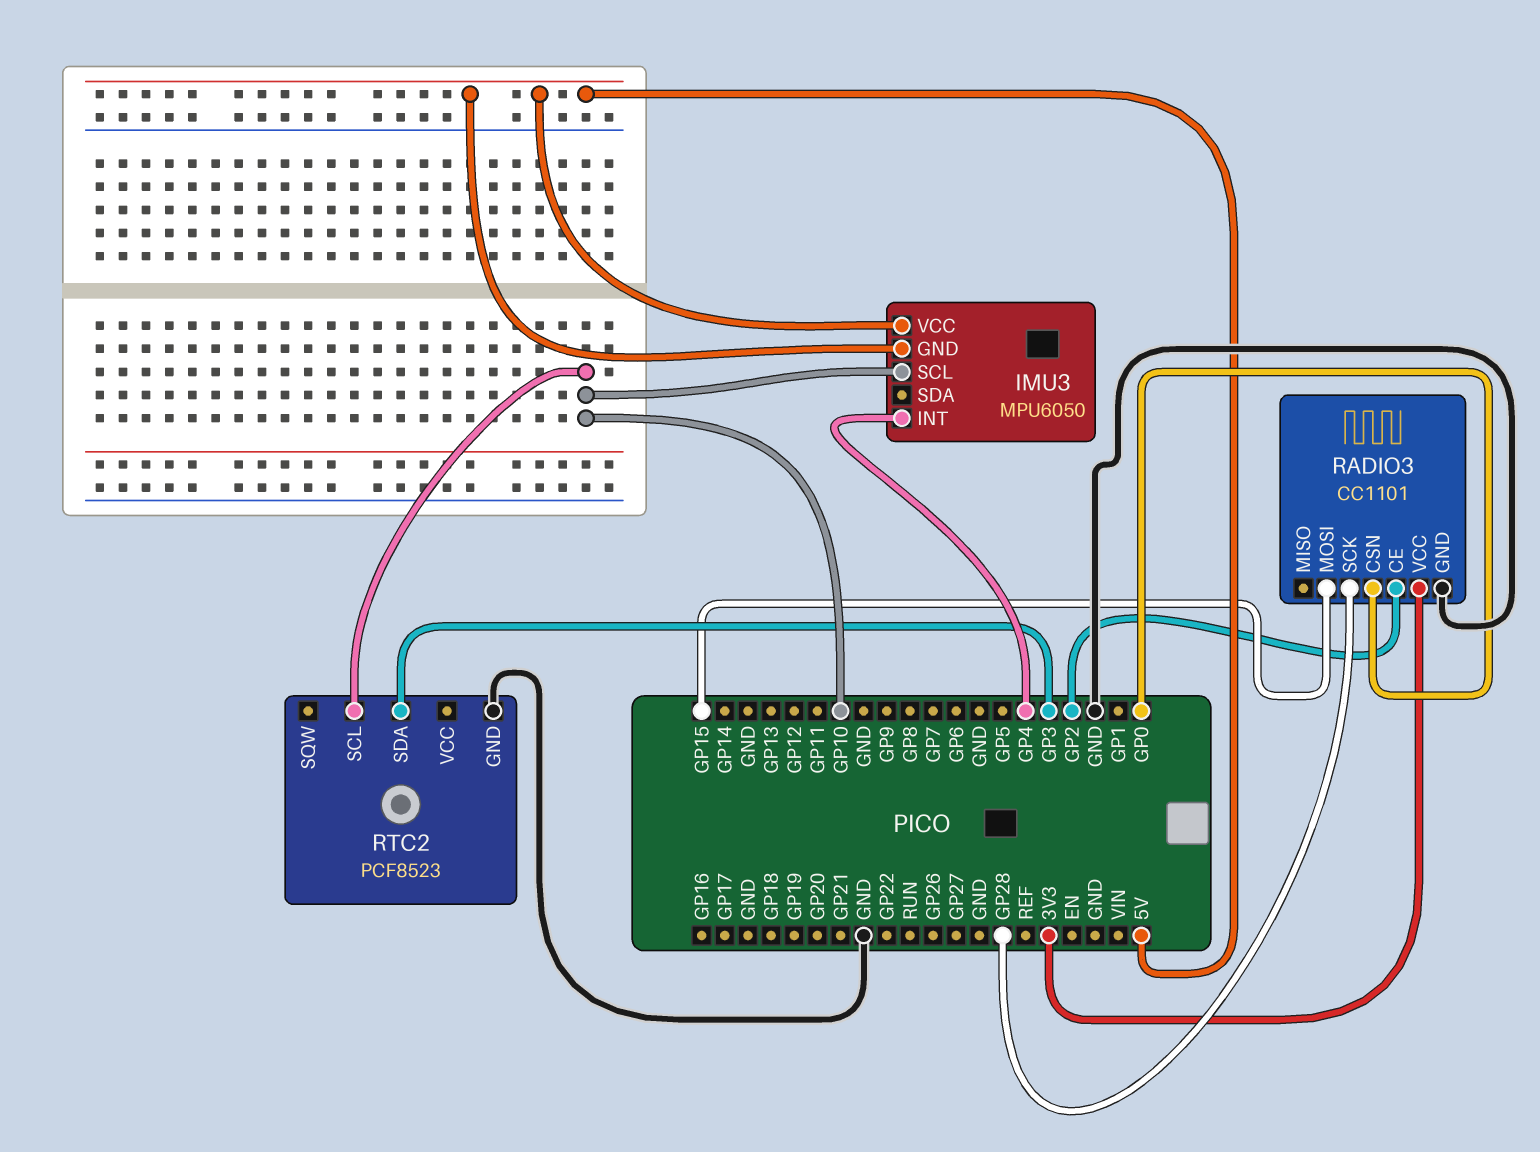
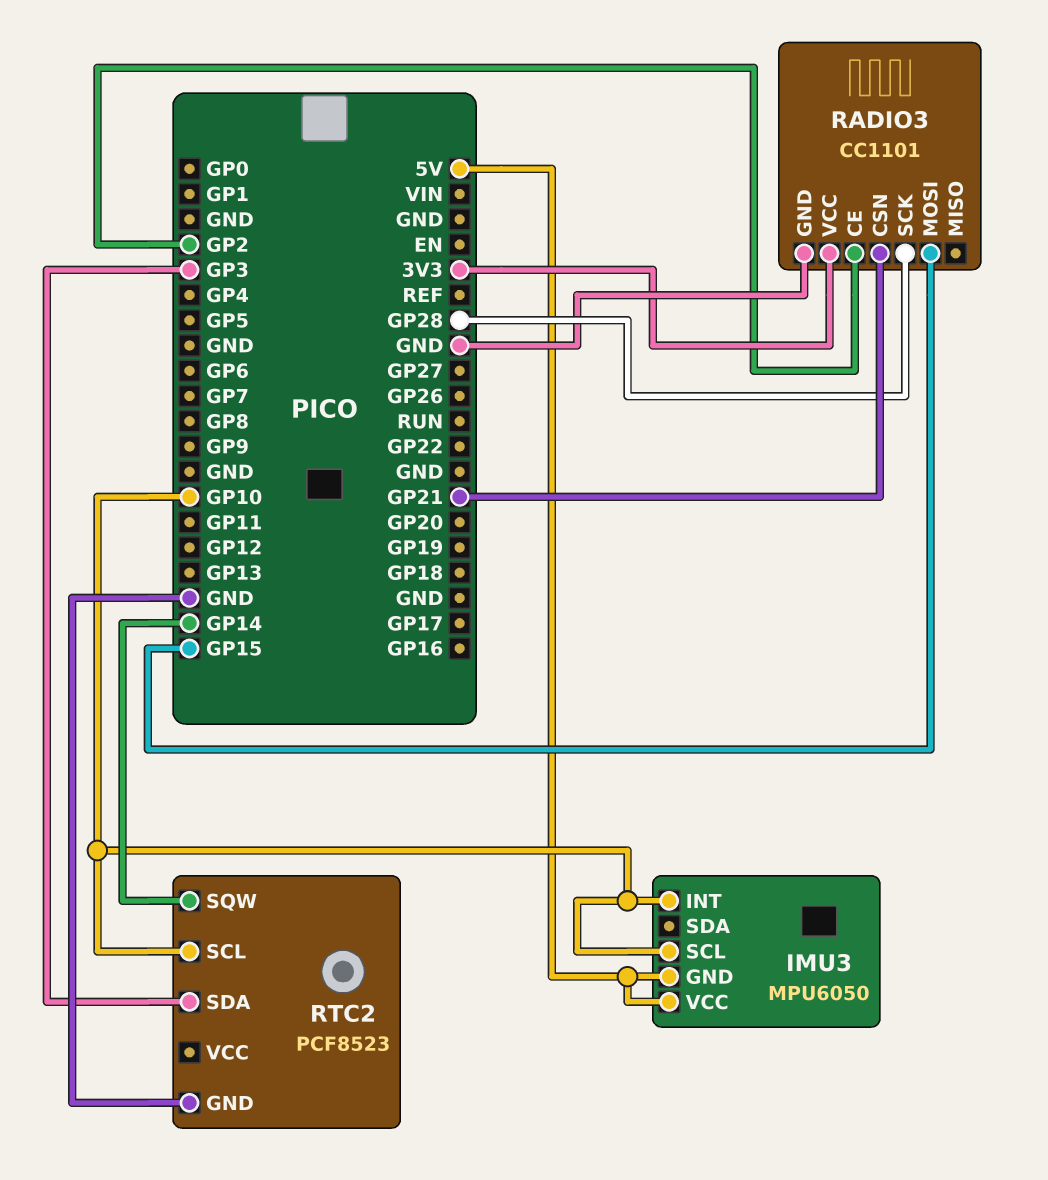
IMU3 pin INT: GP4 -> GP10
RADIO3 pin CSN: GP0 -> GP21
RTC2 pin SQW: none -> GP14

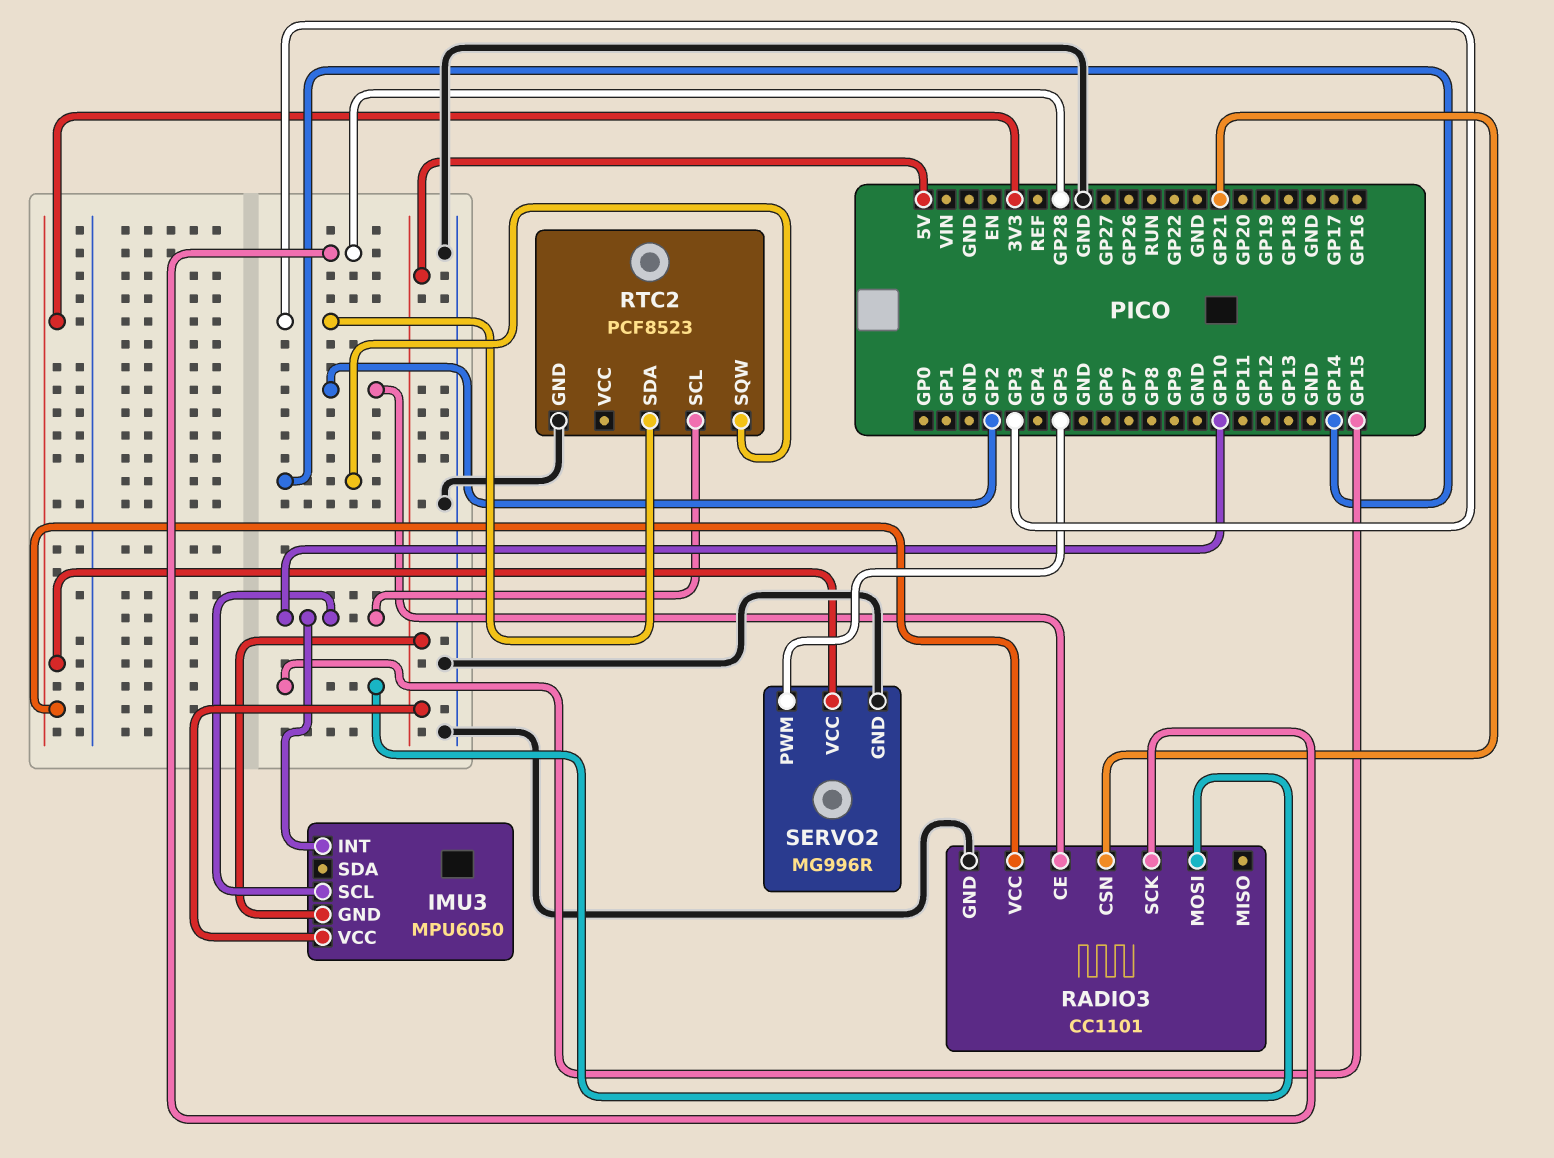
SERVO2: none -> MG996R
SERVO2 pin GND: none -> GND
SERVO2 pin PWM: none -> GP5
SERVO2 pin VCC: none -> 3V3

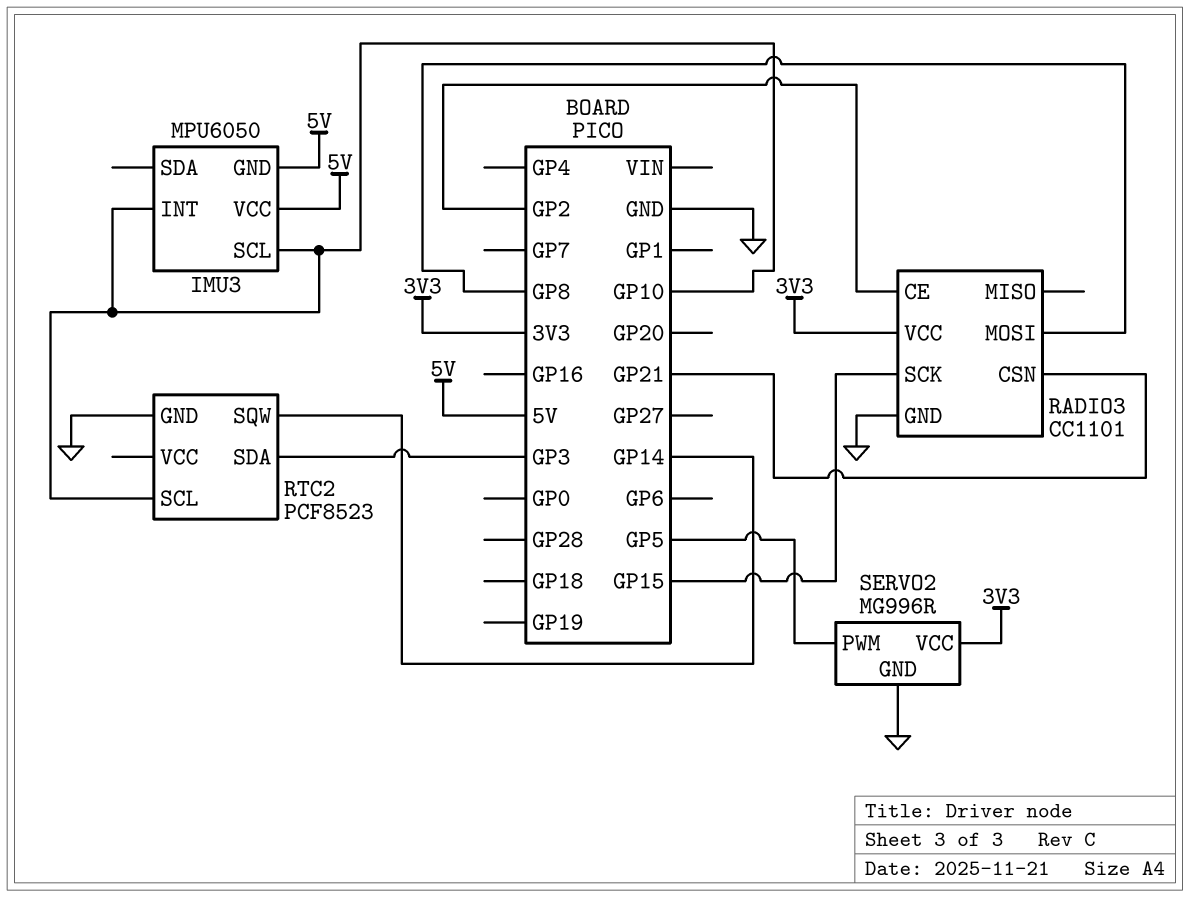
RADIO3 pin MOSI: GP15 -> GP8
RADIO3 pin SCK: GP28 -> GP15

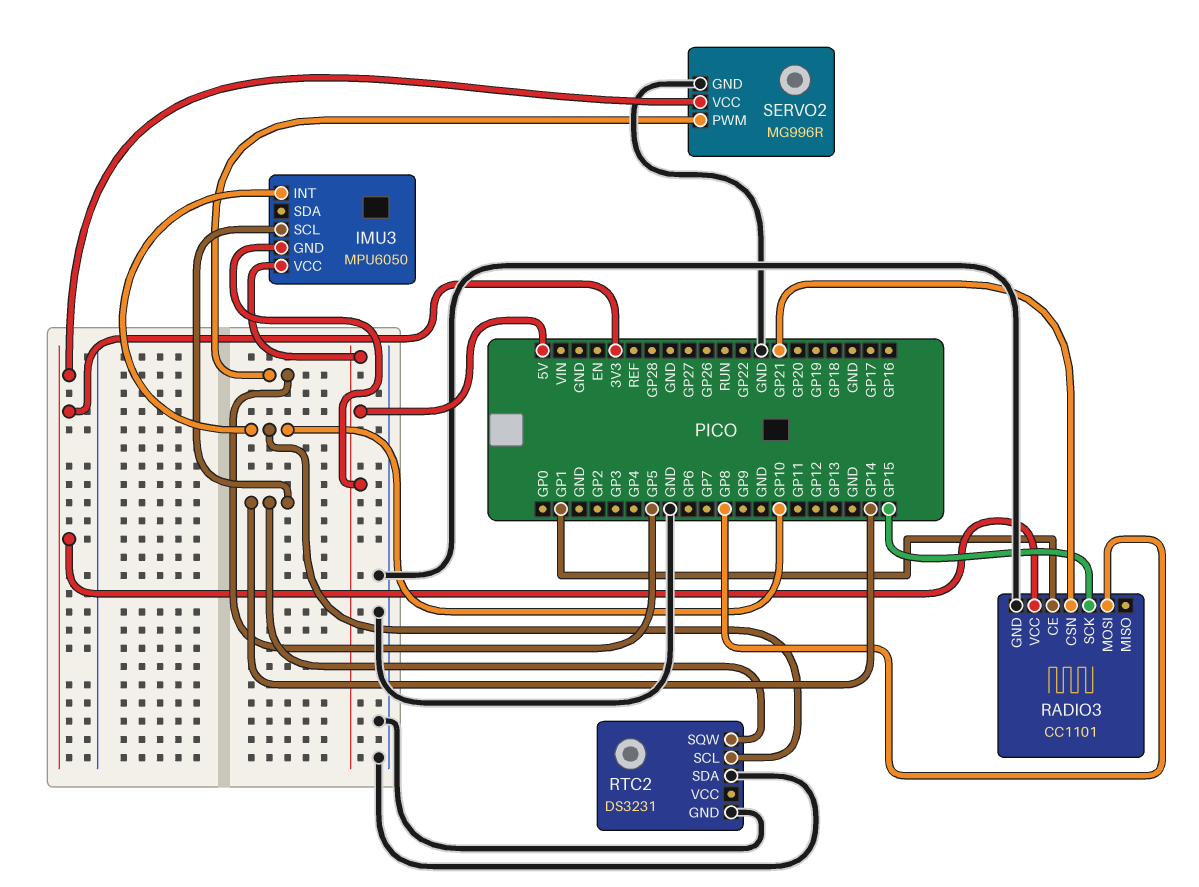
IMU3 pin SCL: GP10 -> GP14
RADIO3 pin CE: GP2 -> GP1
RTC2: PCF8523 -> DS3231
RTC2 pin SDA: GP3 -> GND

